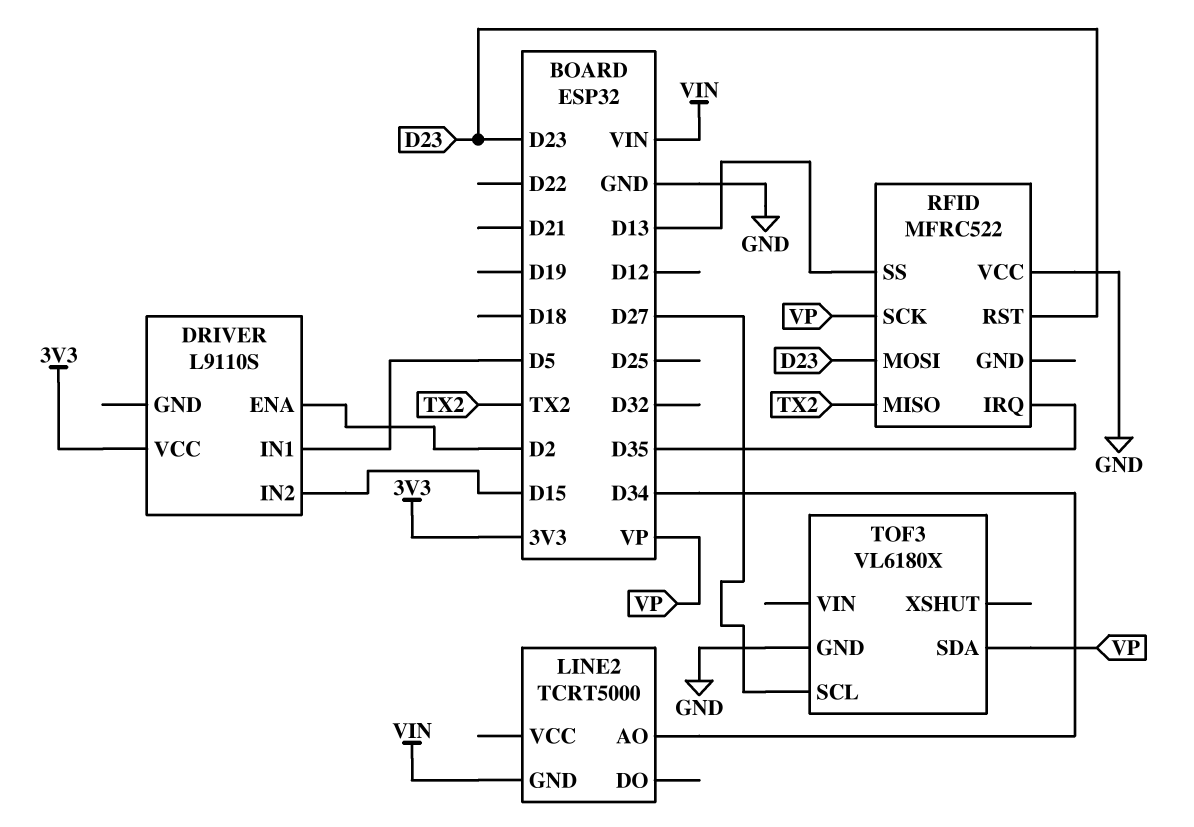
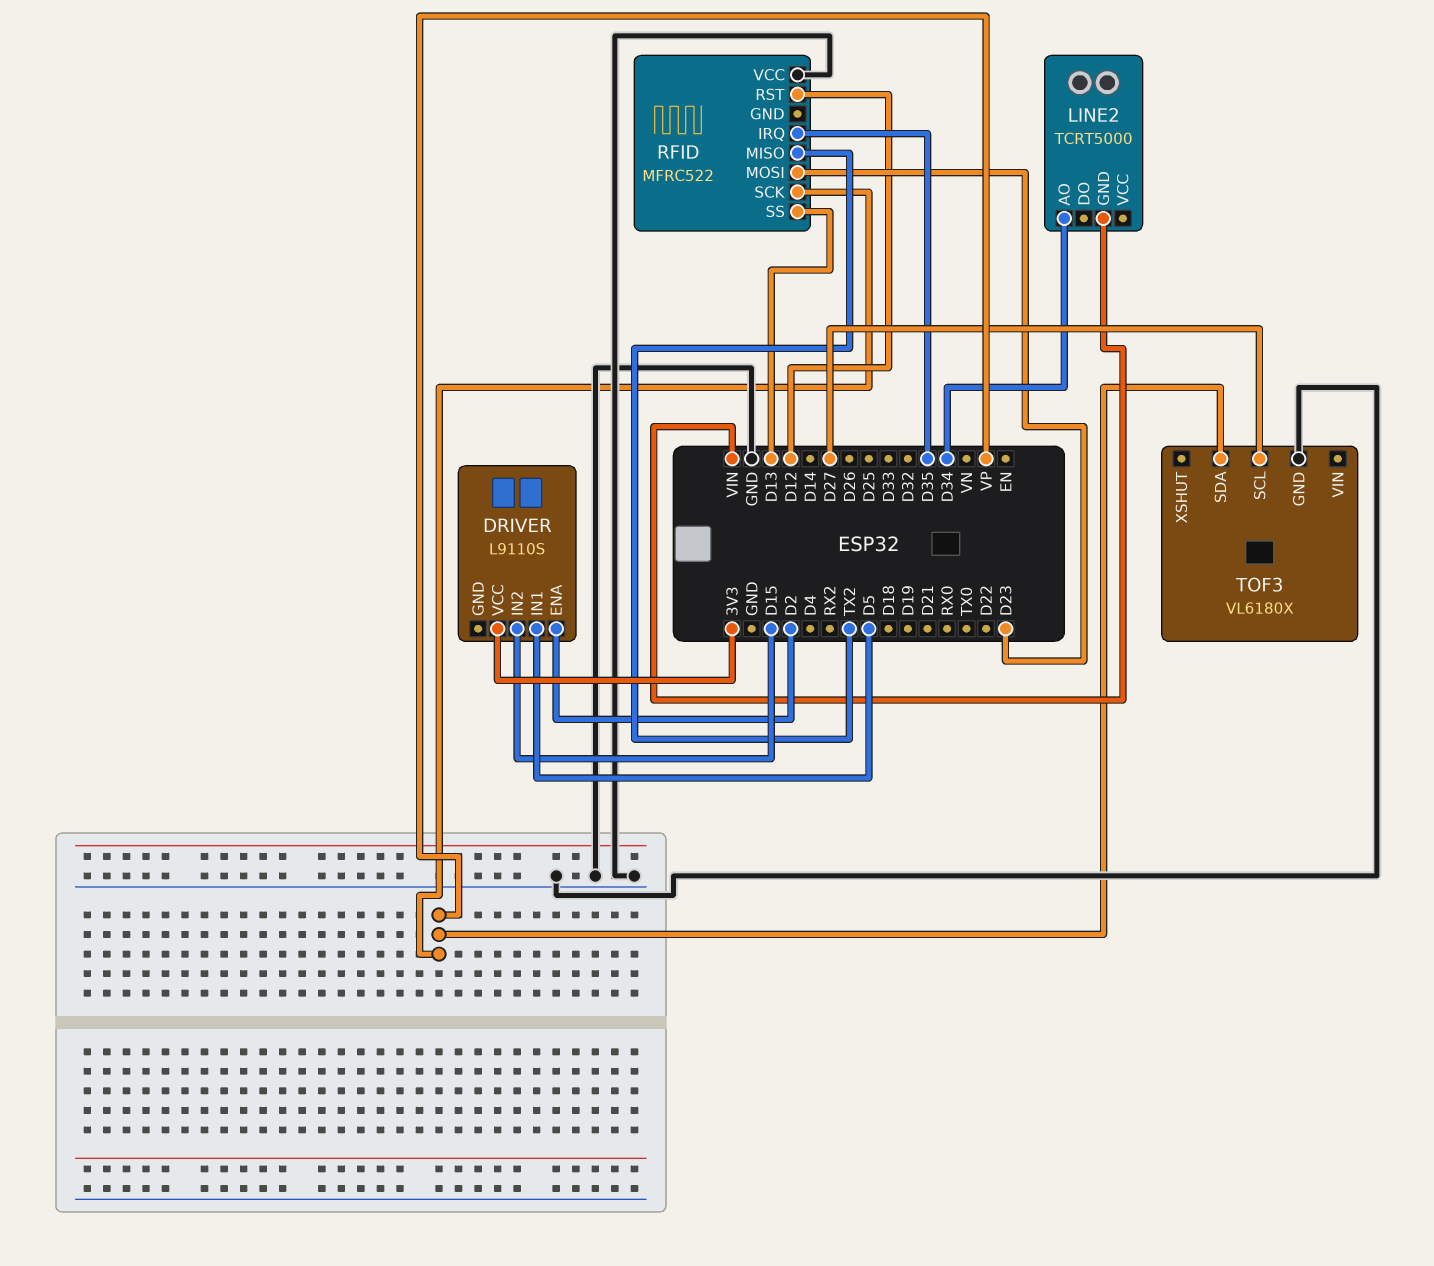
RFID pin RST: D23 -> D12

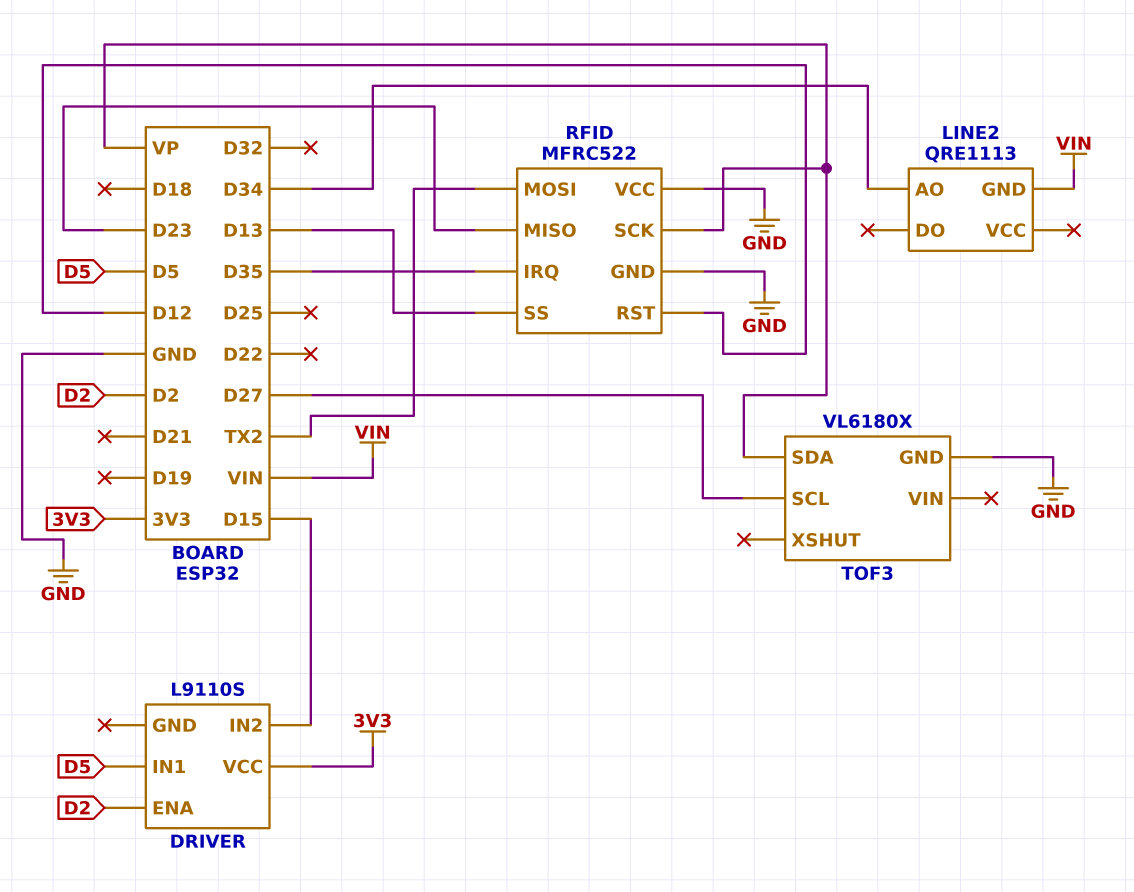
LINE2: TCRT5000 -> QRE1113
RFID pin GND: none -> GND
RFID pin MISO: TX2 -> D23
RFID pin MOSI: D23 -> TX2

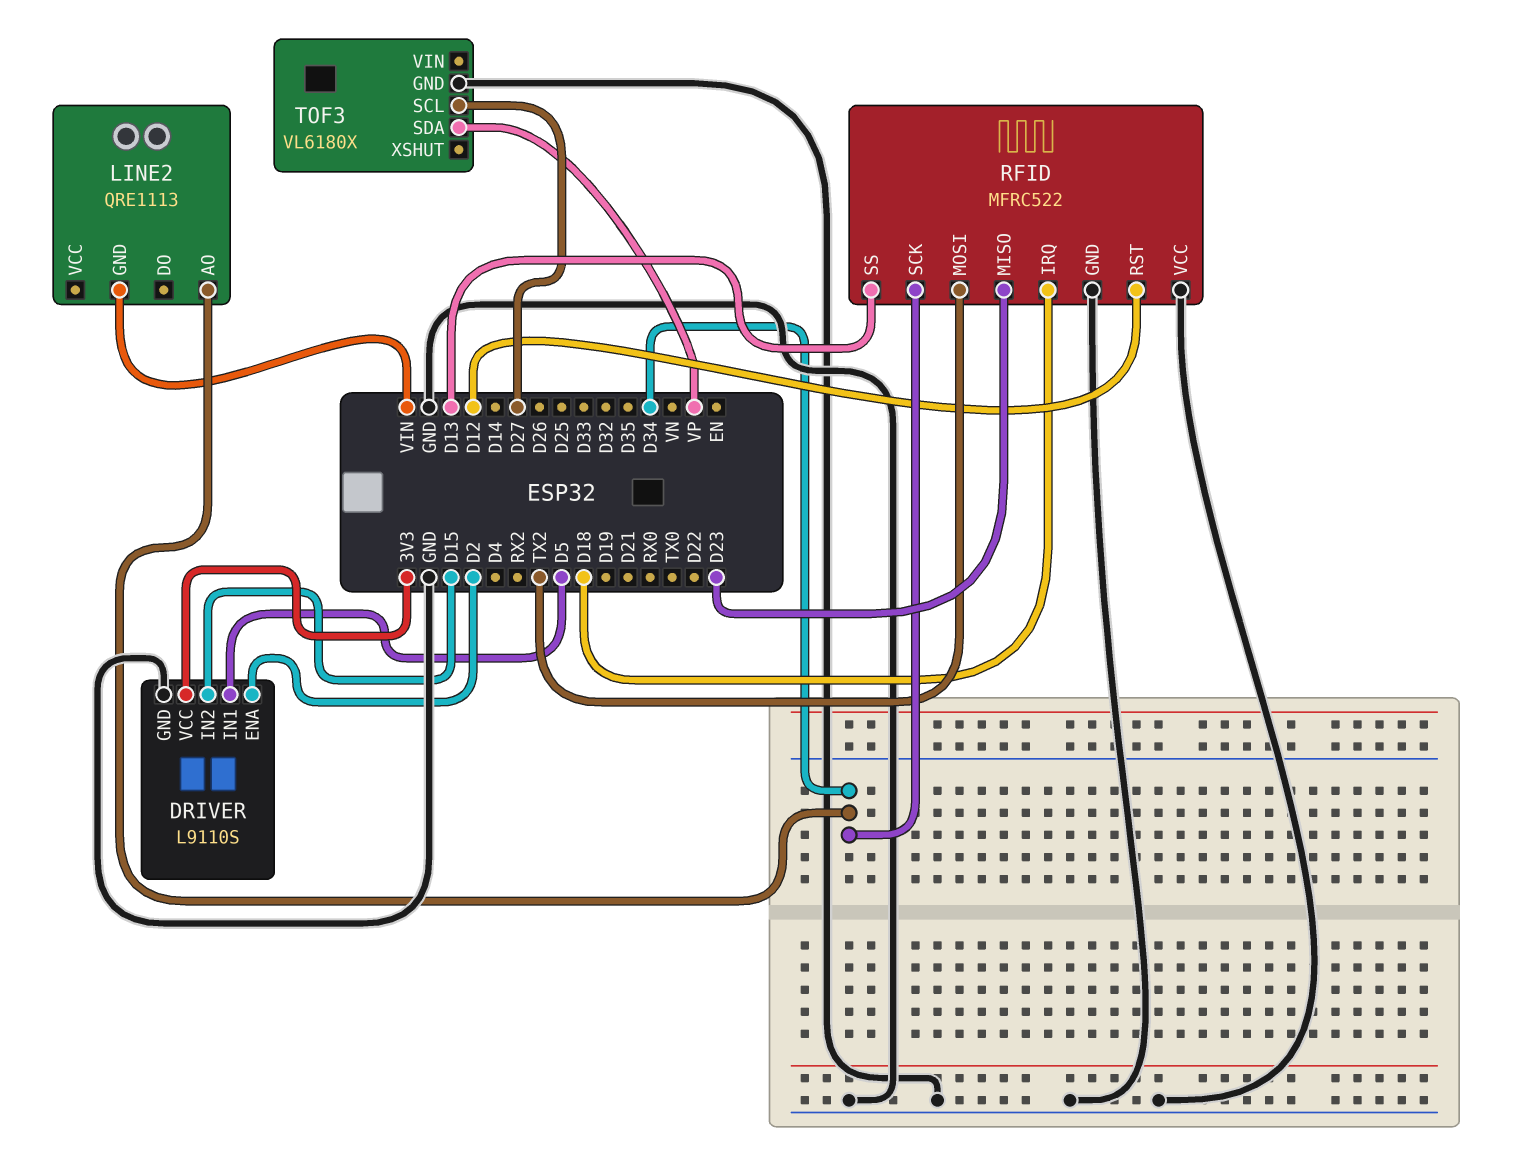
DRIVER pin GND: none -> GND
RFID pin IRQ: D35 -> D18
RFID pin SCK: VP -> D34

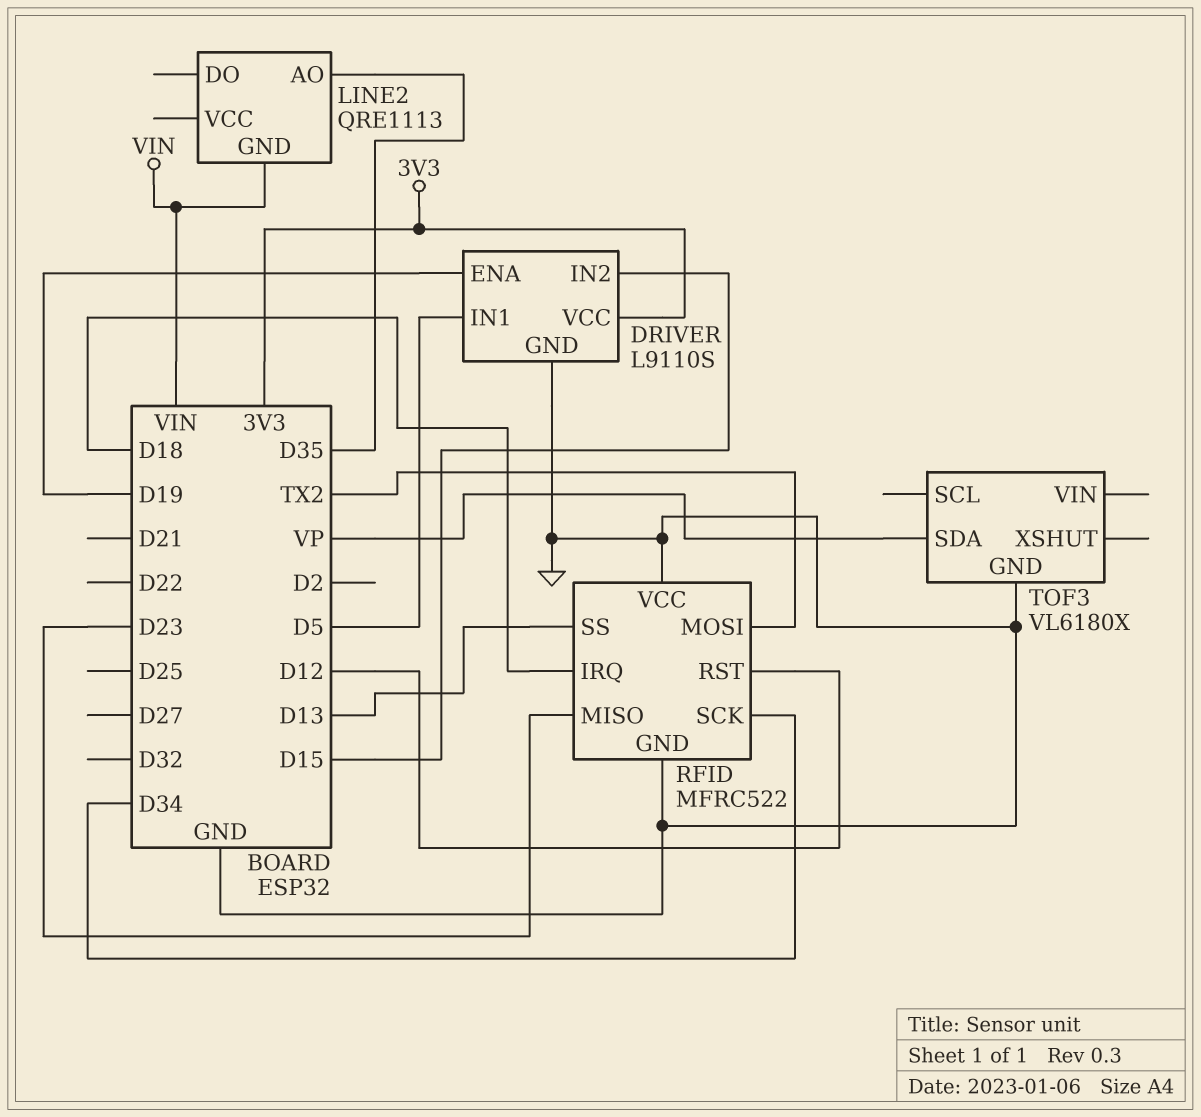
DRIVER pin ENA: D2 -> D19
LINE2 pin AO: D34 -> D35
TOF3 pin SCL: D27 -> none

